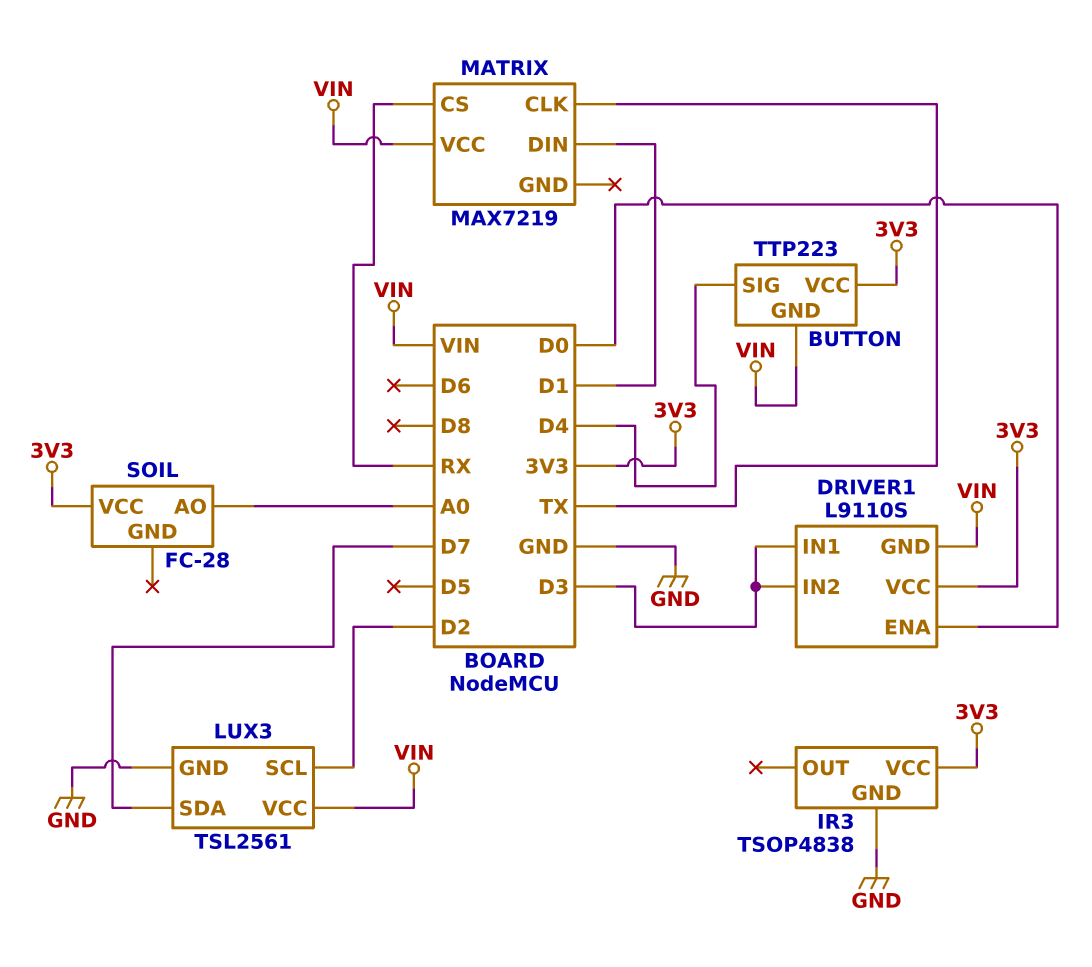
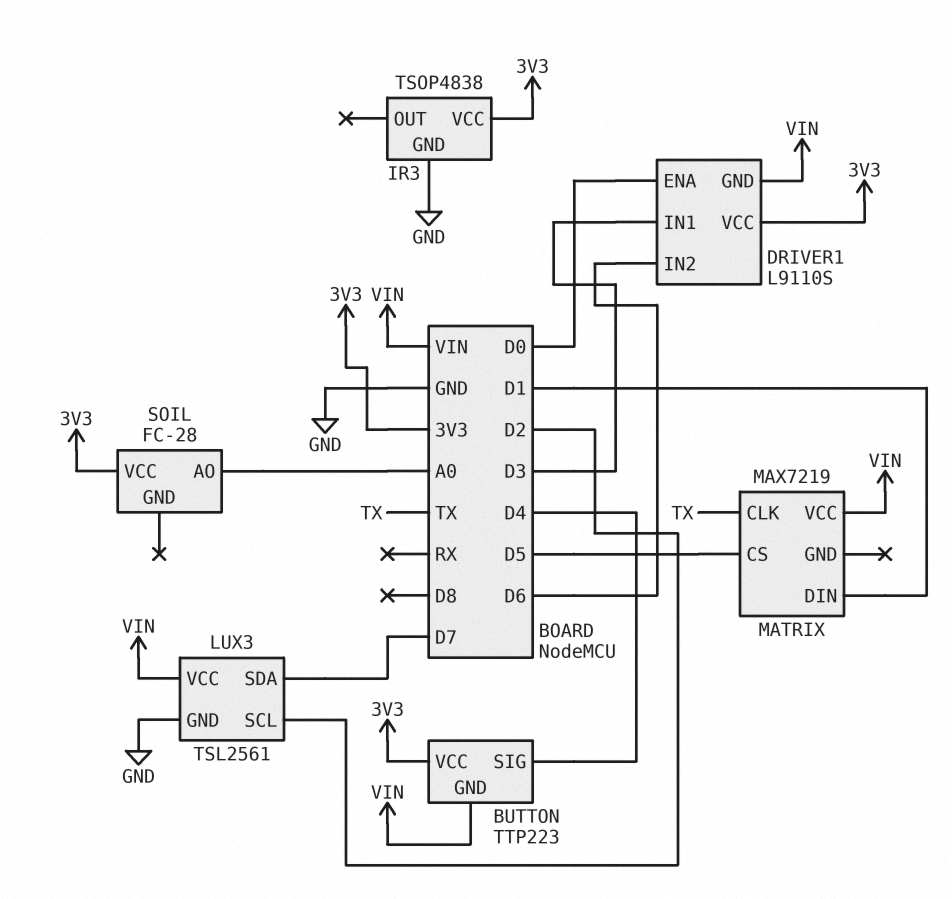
DRIVER1 pin IN2: D3 -> D6
MATRIX pin CS: RX -> D5

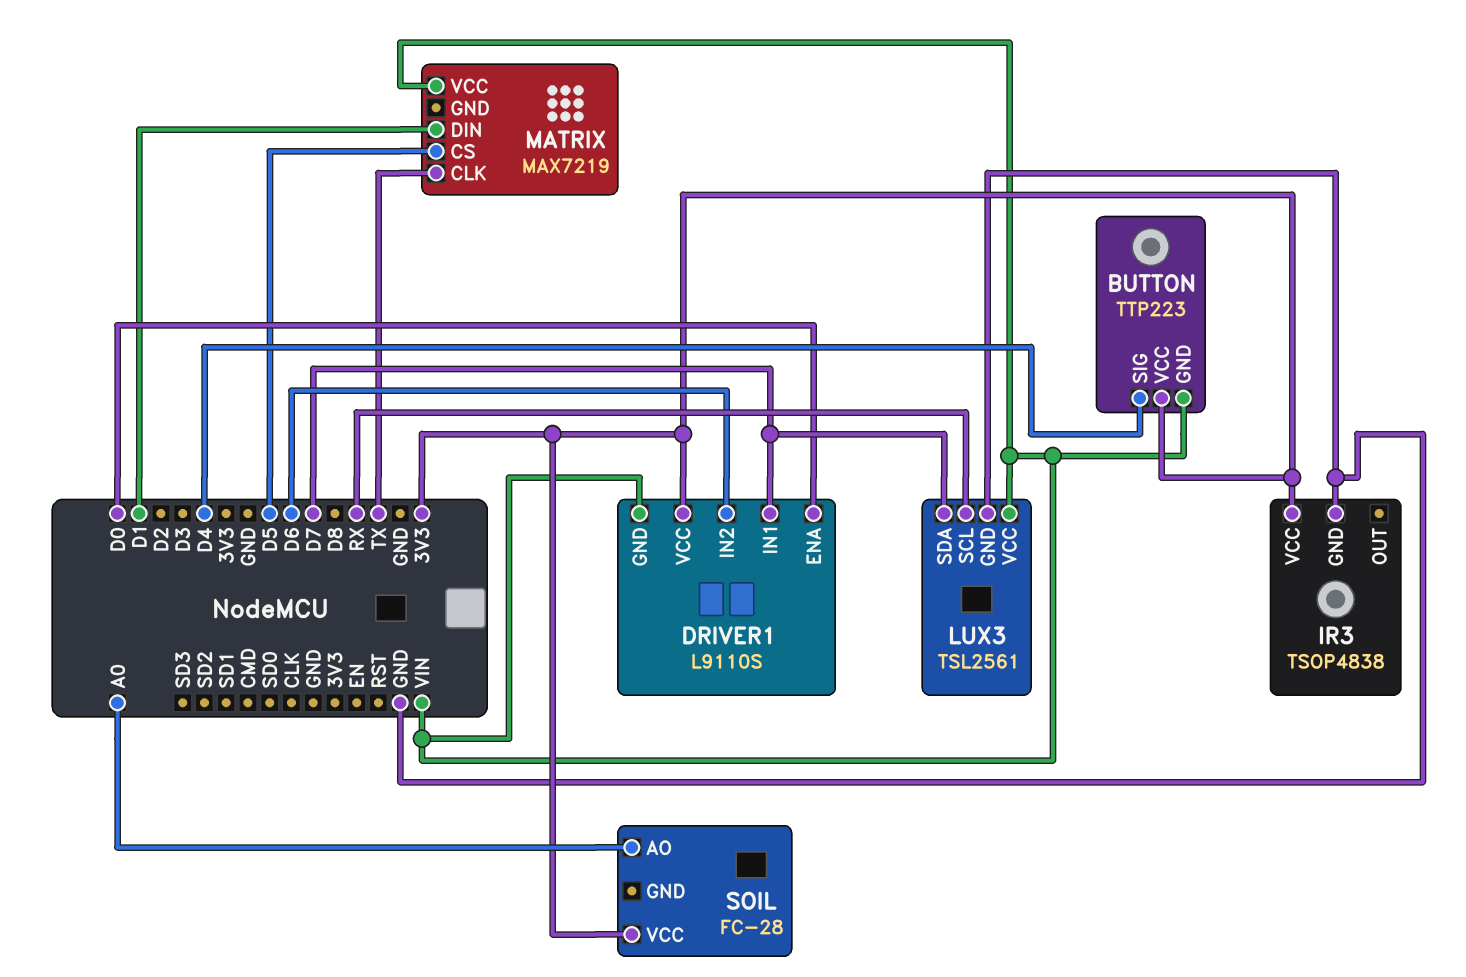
DRIVER1 pin IN1: D3 -> D7
LUX3 pin SCL: D2 -> RX

